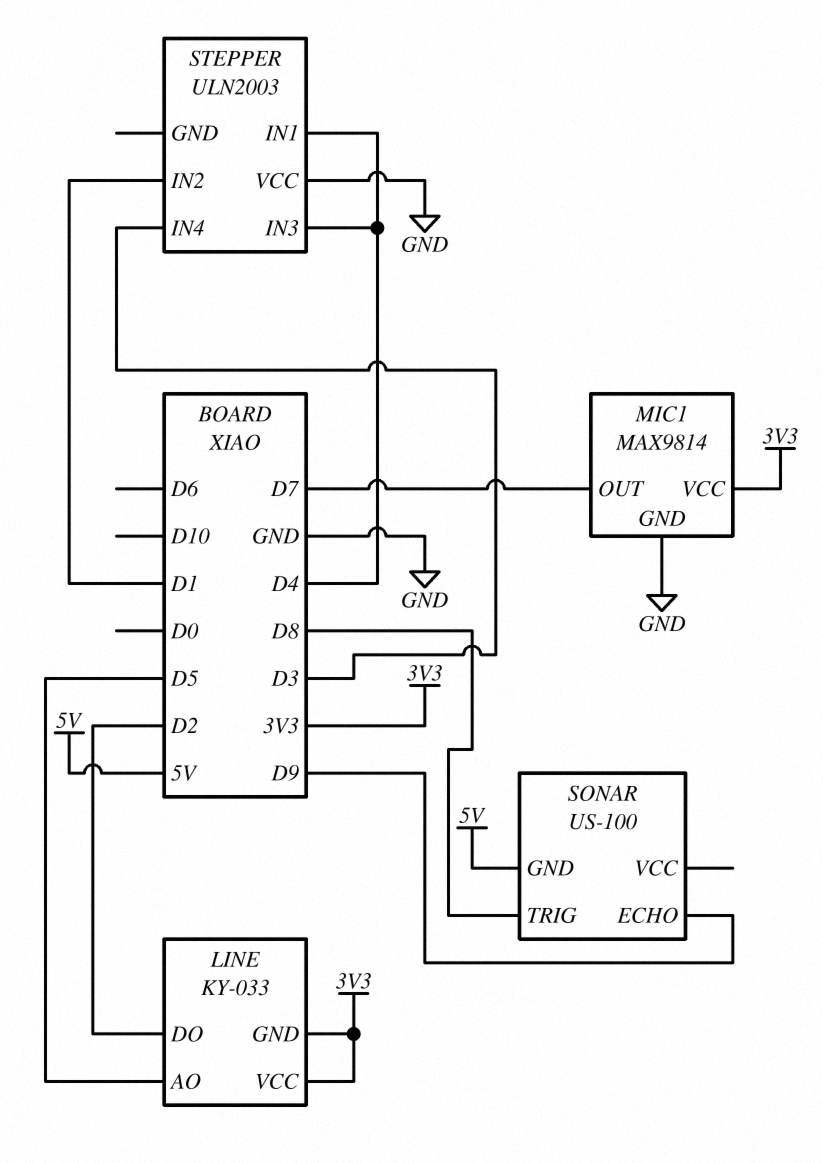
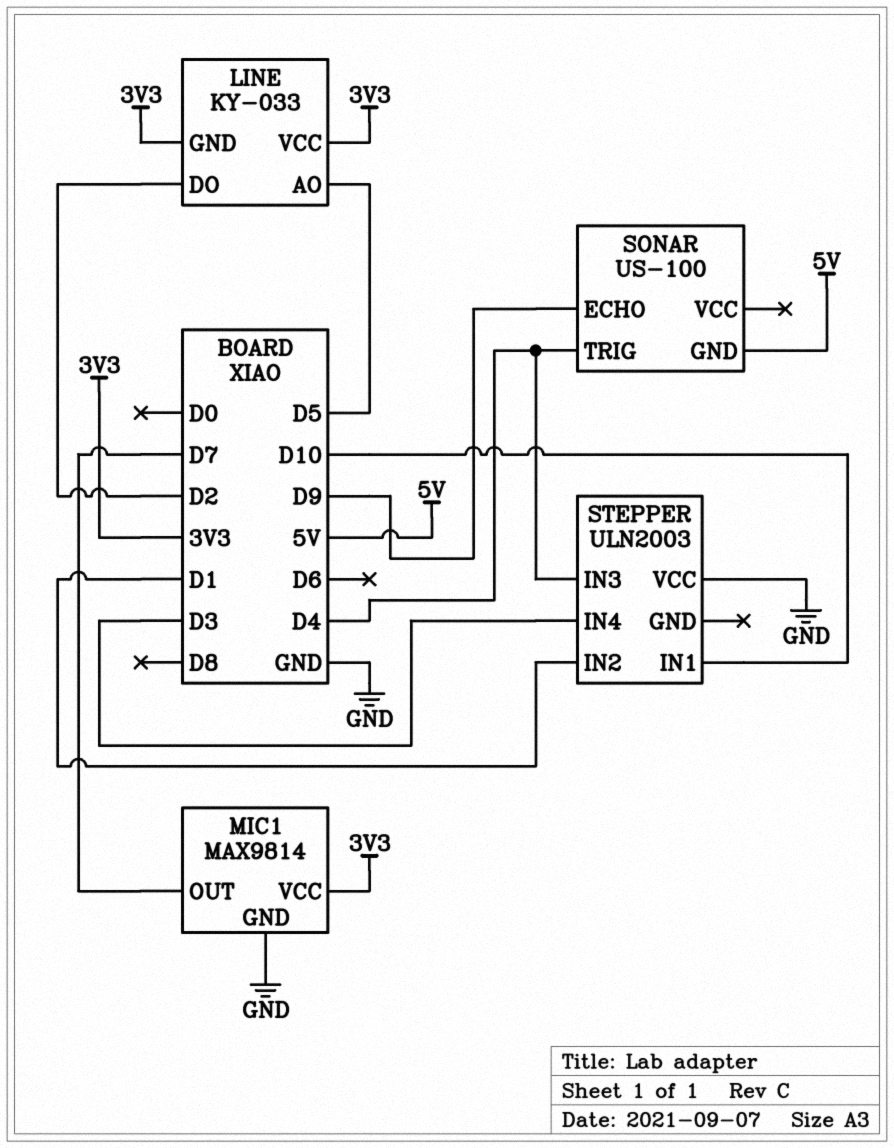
SONAR pin TRIG: D8 -> D4
STEPPER pin IN1: D4 -> D10

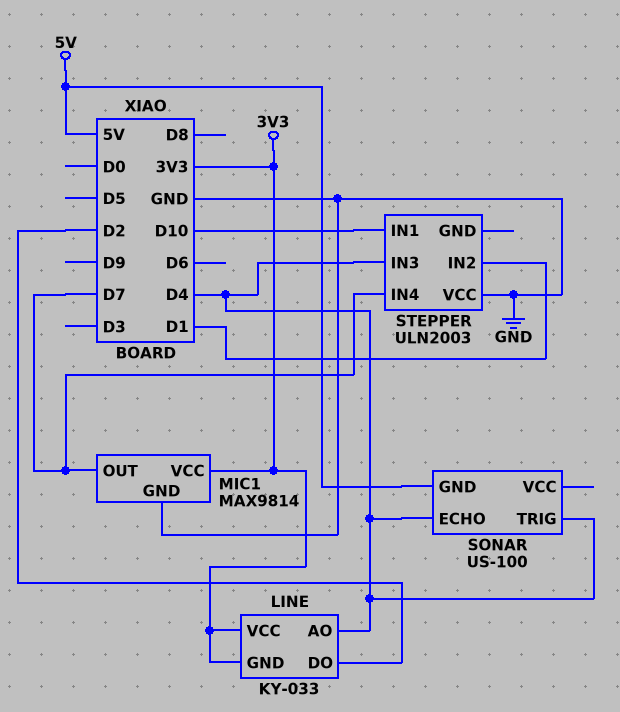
LINE pin AO: D5 -> D4
SONAR pin ECHO: D9 -> D4
STEPPER pin IN4: D3 -> D7

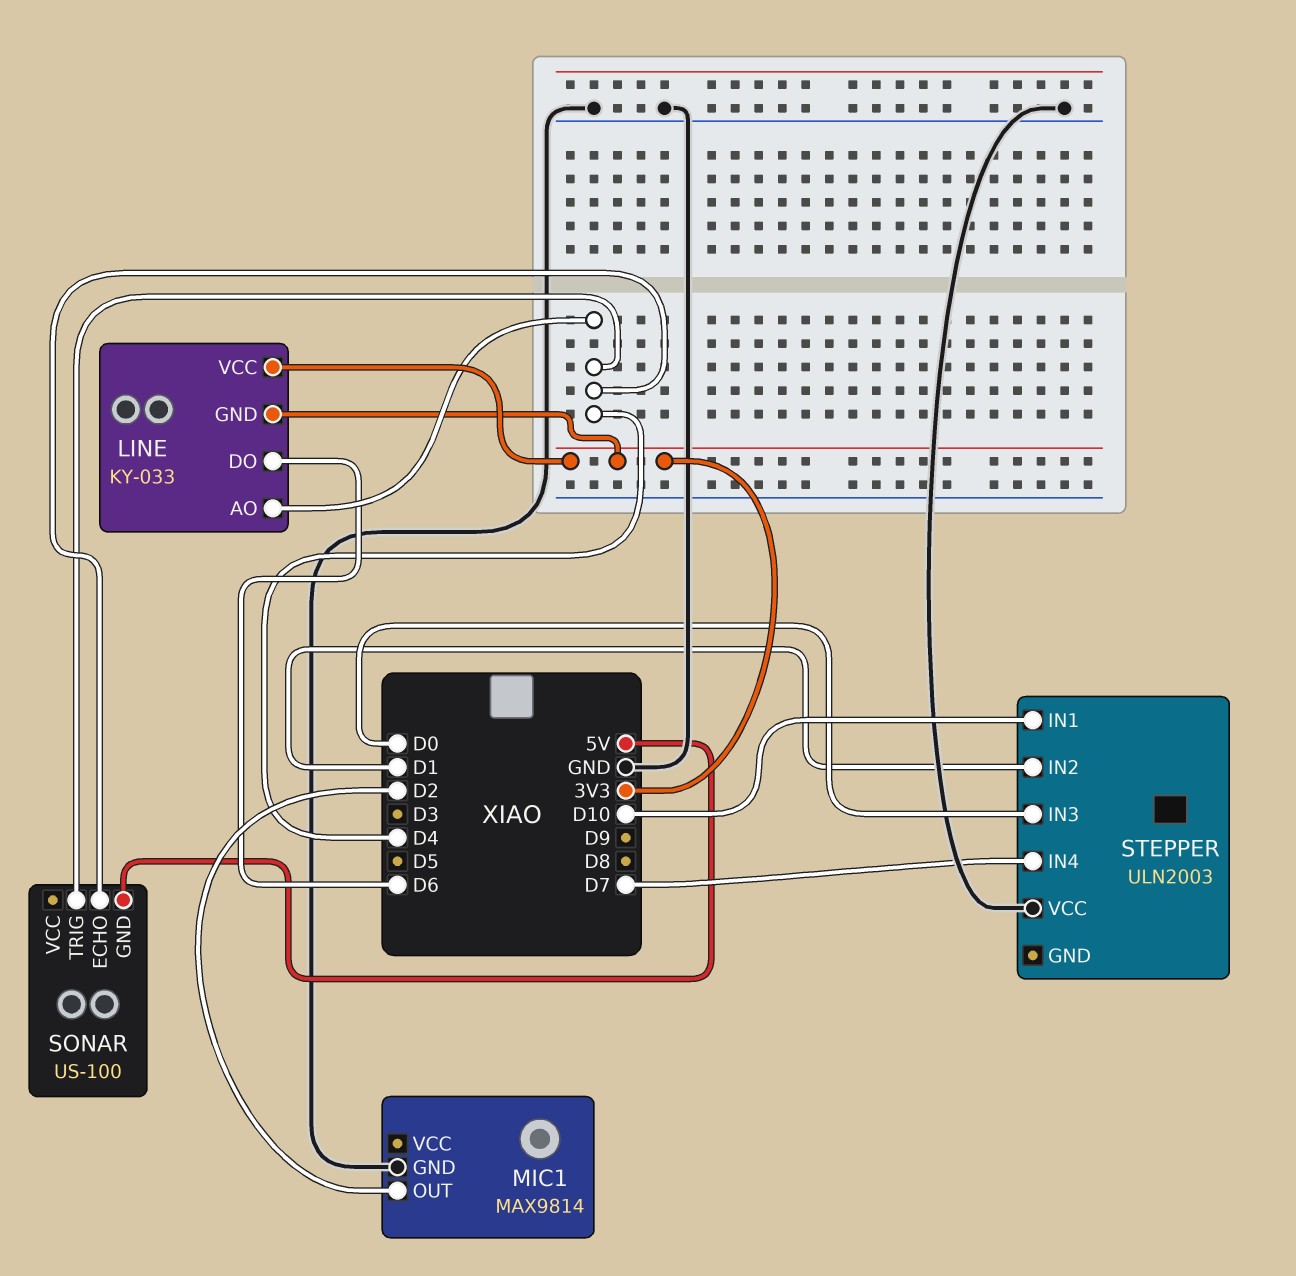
LINE pin DO: D2 -> D6
MIC1 pin OUT: D7 -> D2
MIC1 pin VCC: 3V3 -> none
STEPPER pin IN3: D4 -> D0

